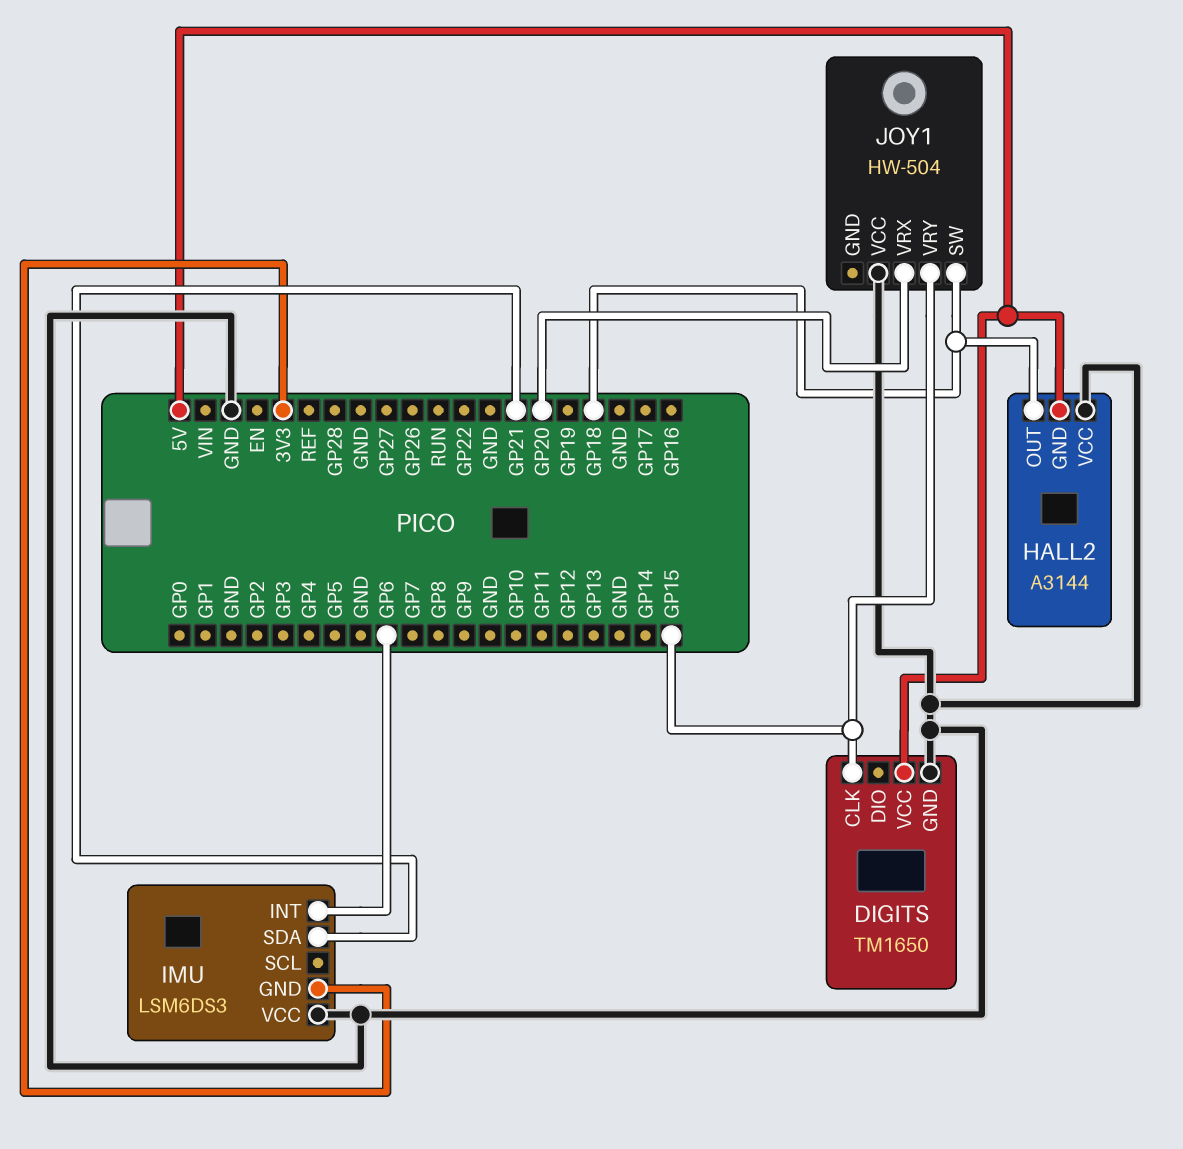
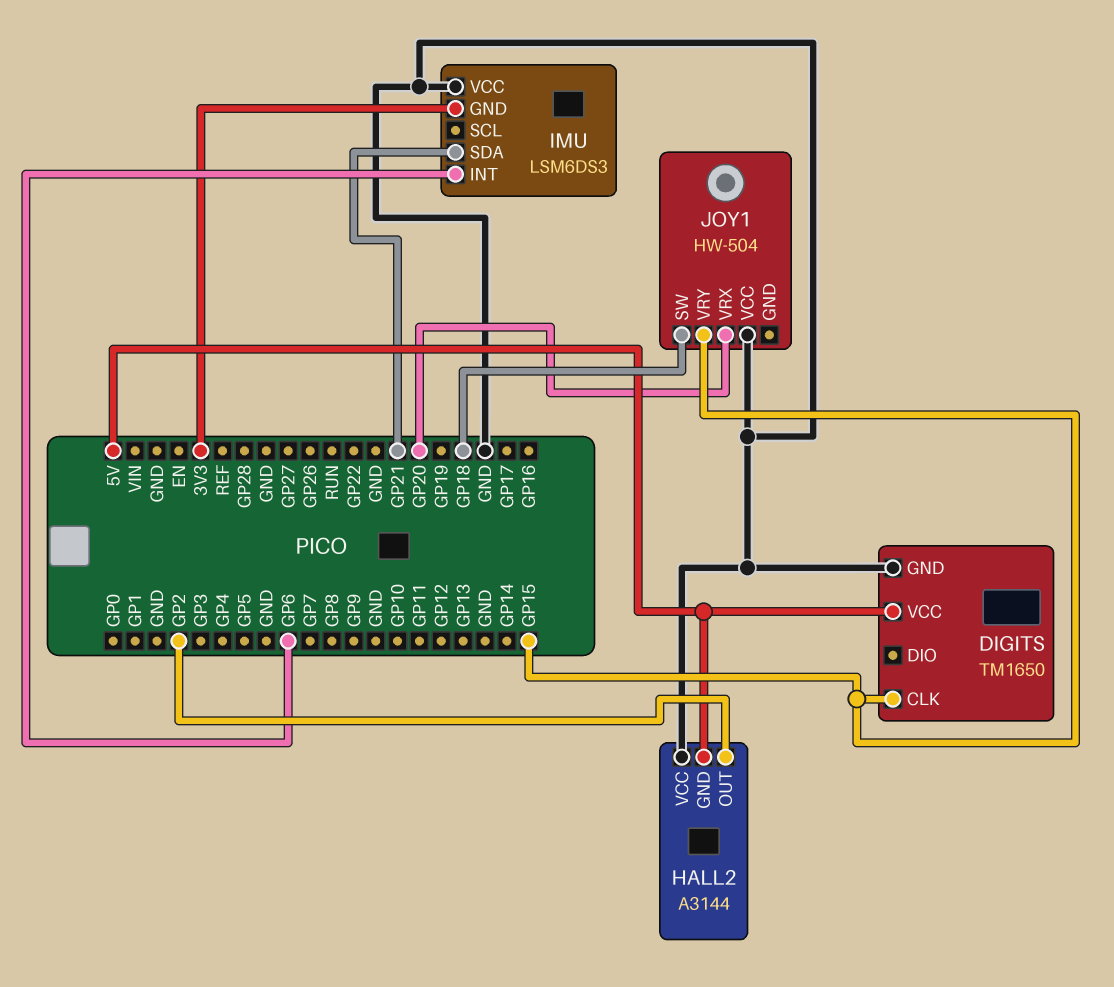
HALL2 pin OUT: GP18 -> GP2

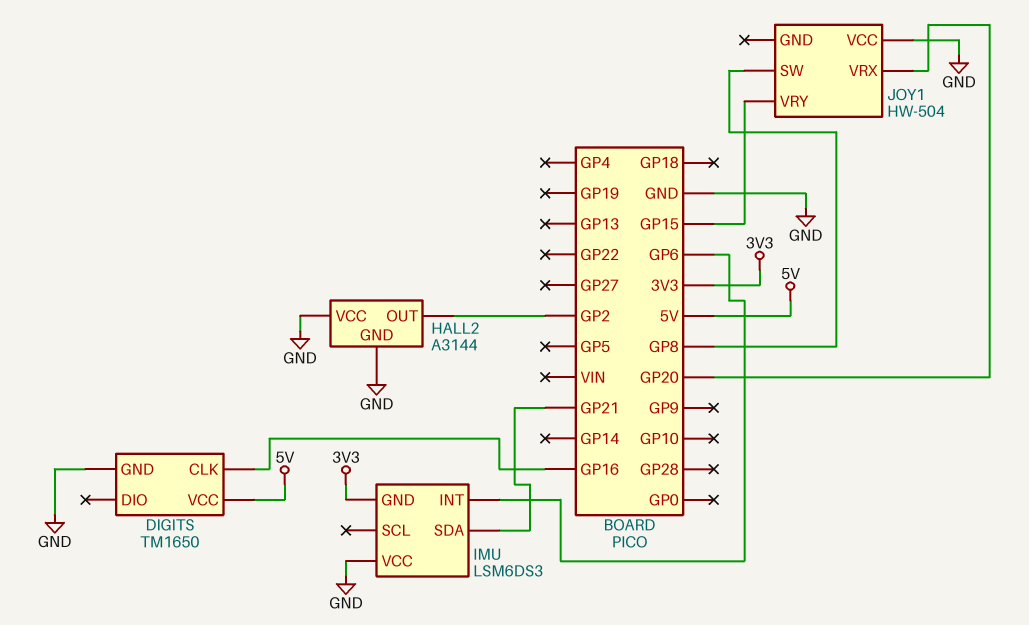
DIGITS pin CLK: GP15 -> GP16
HALL2 pin GND: 5V -> GND
JOY1 pin SW: GP18 -> GP8

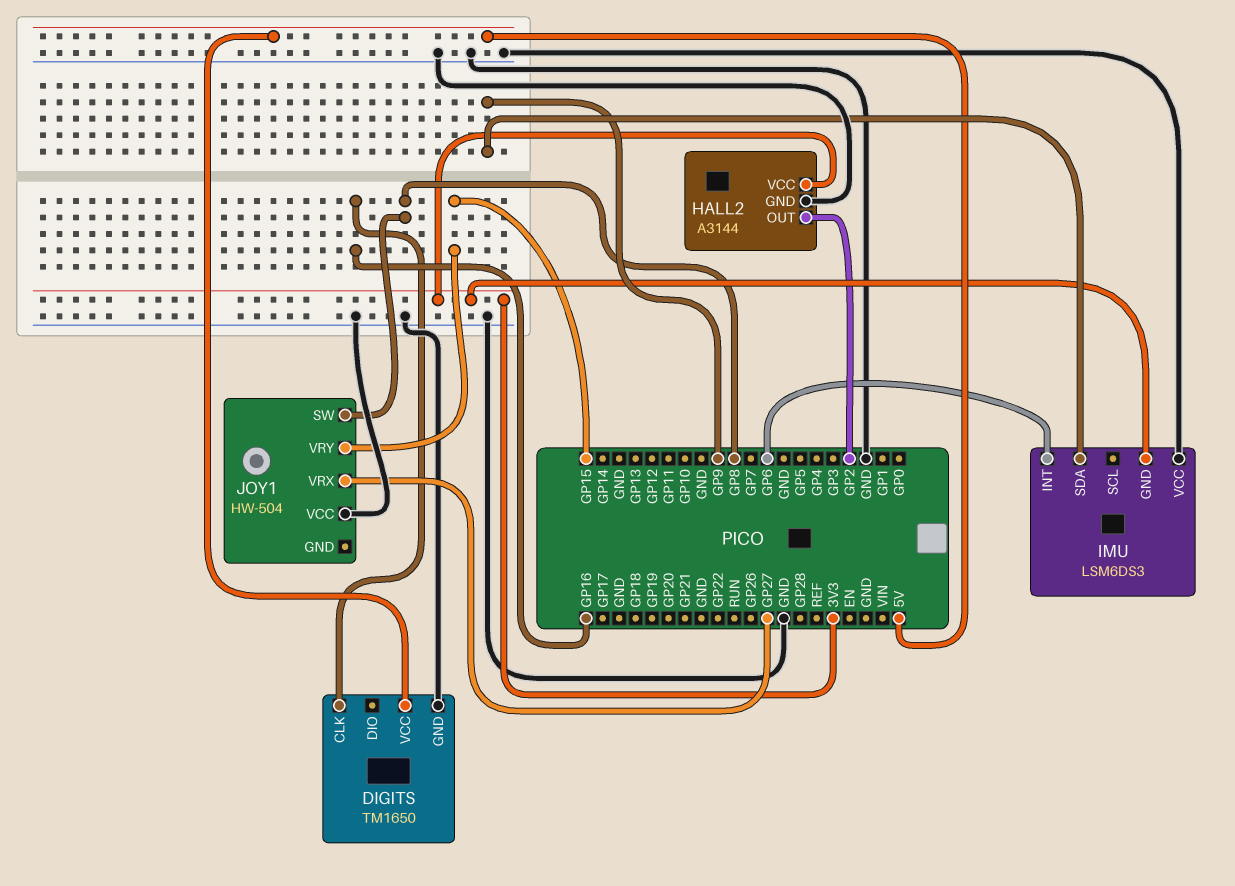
HALL2 pin VCC: GND -> 3V3
IMU pin SDA: GP21 -> GP9
JOY1 pin VRX: GP20 -> GP27

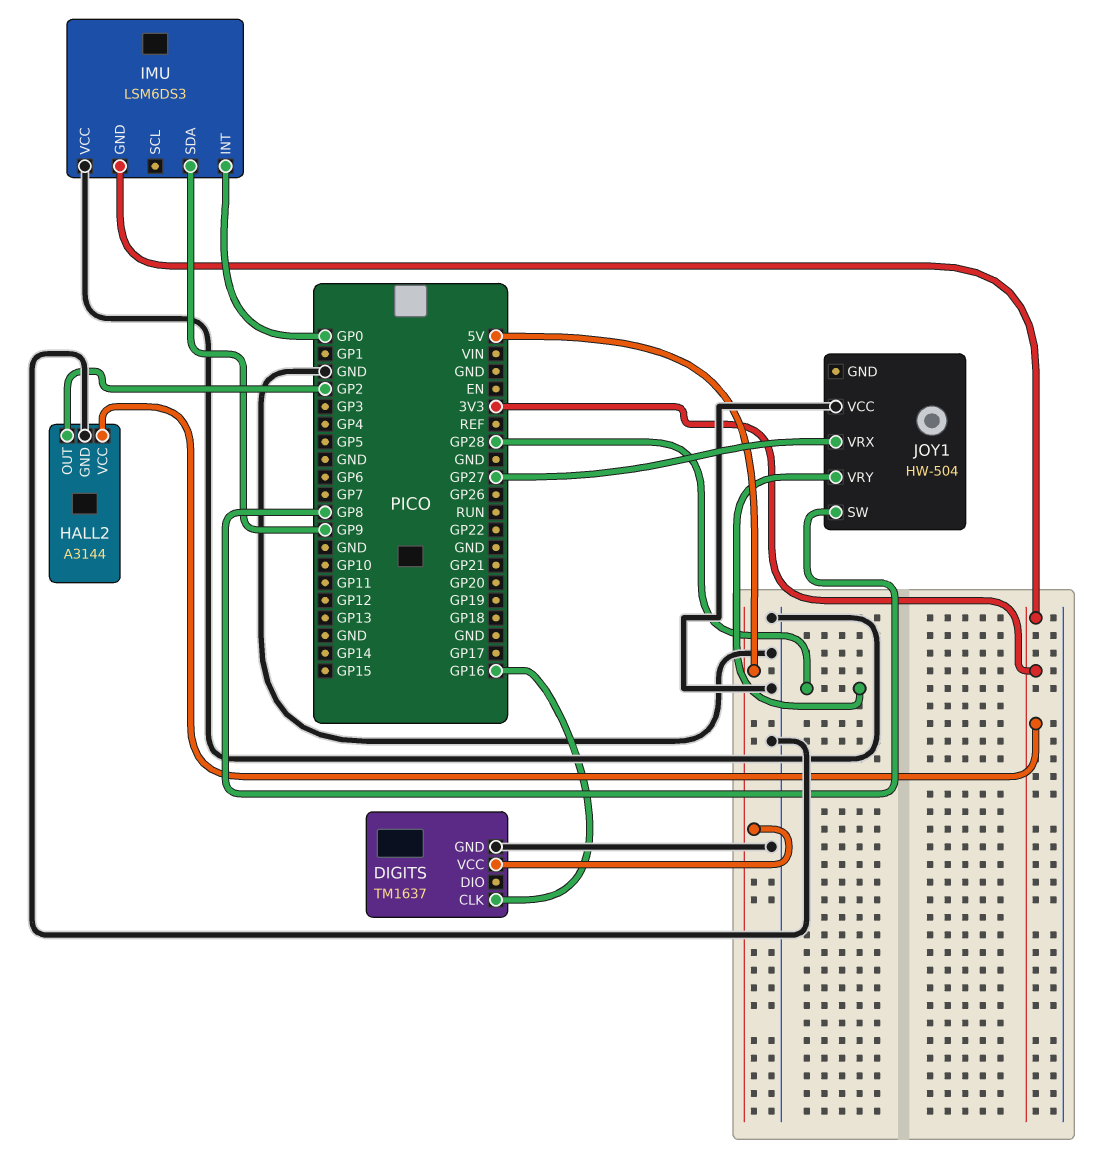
DIGITS: TM1650 -> TM1637
IMU pin INT: GP6 -> GP0
JOY1 pin VRY: GP15 -> GP28

